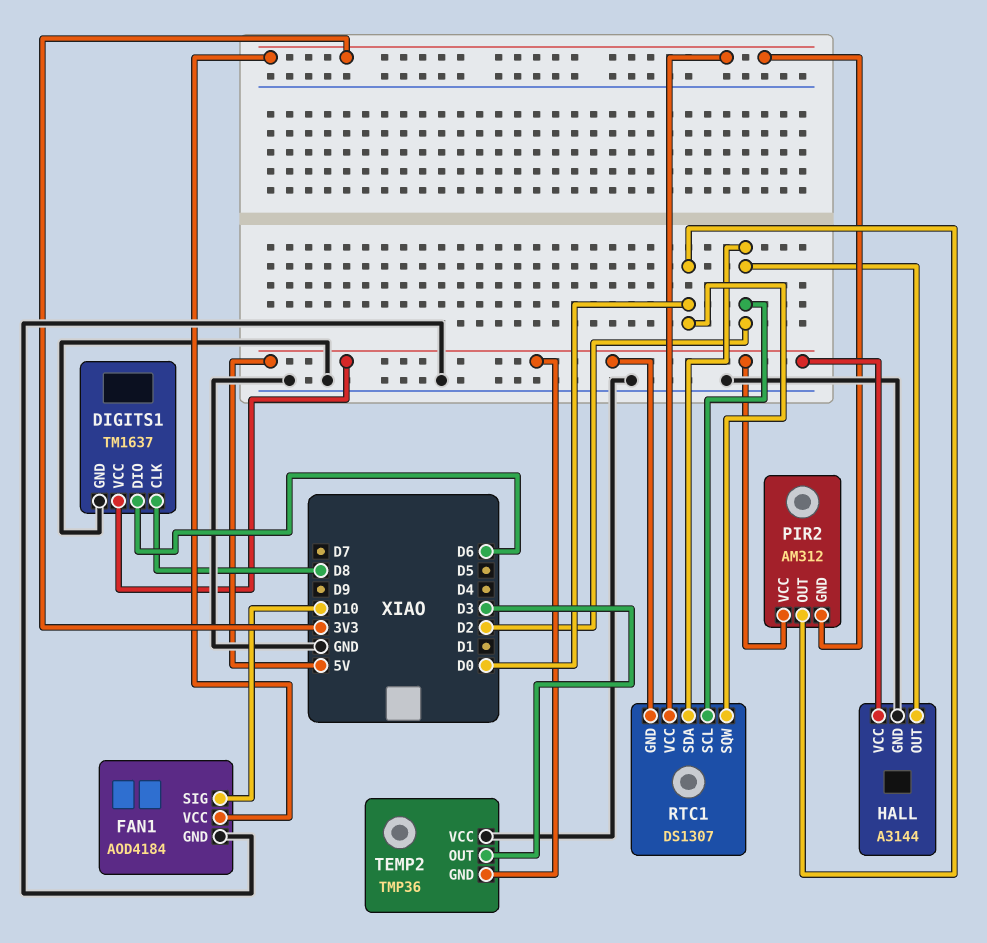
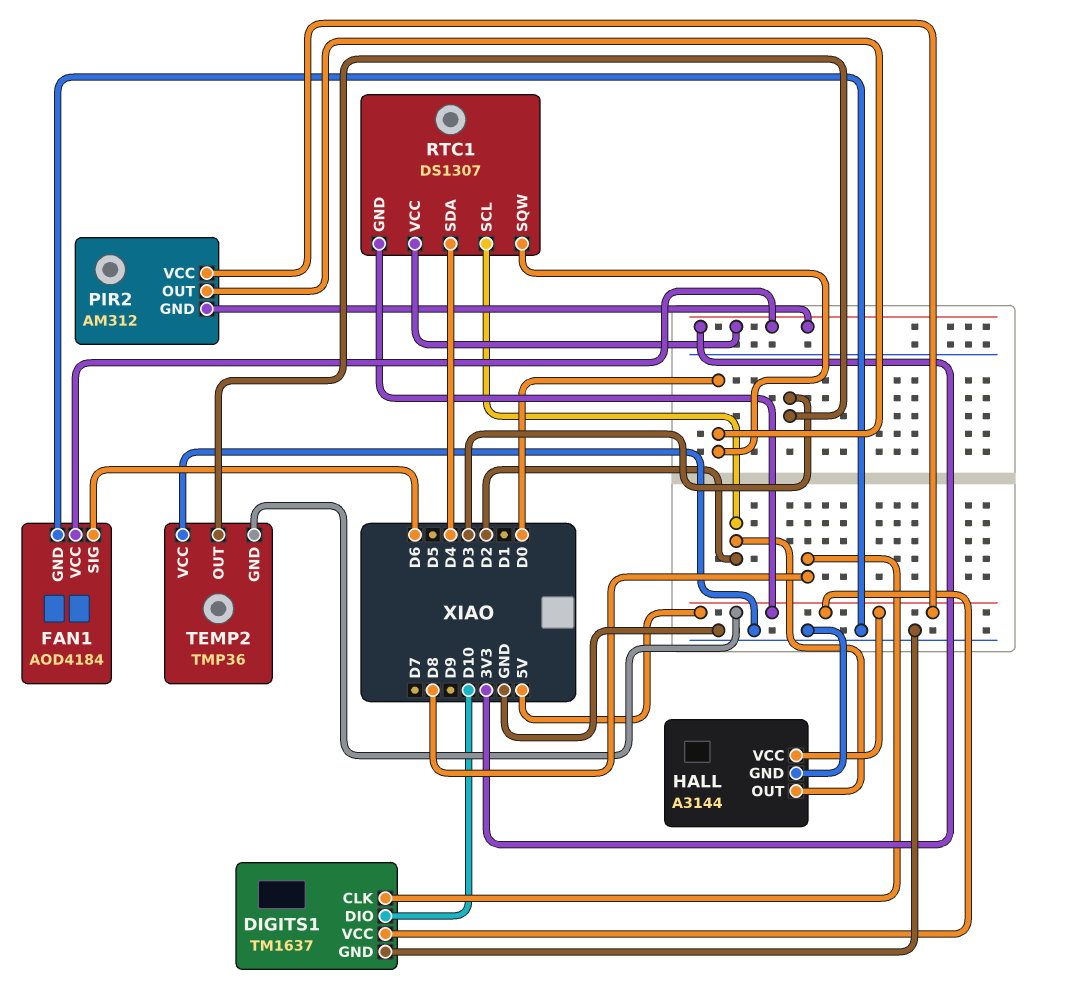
DIGITS1 pin DIO: D6 -> D10
FAN1 pin SIG: D10 -> D6
RTC1 pin SDA: D2 -> D4

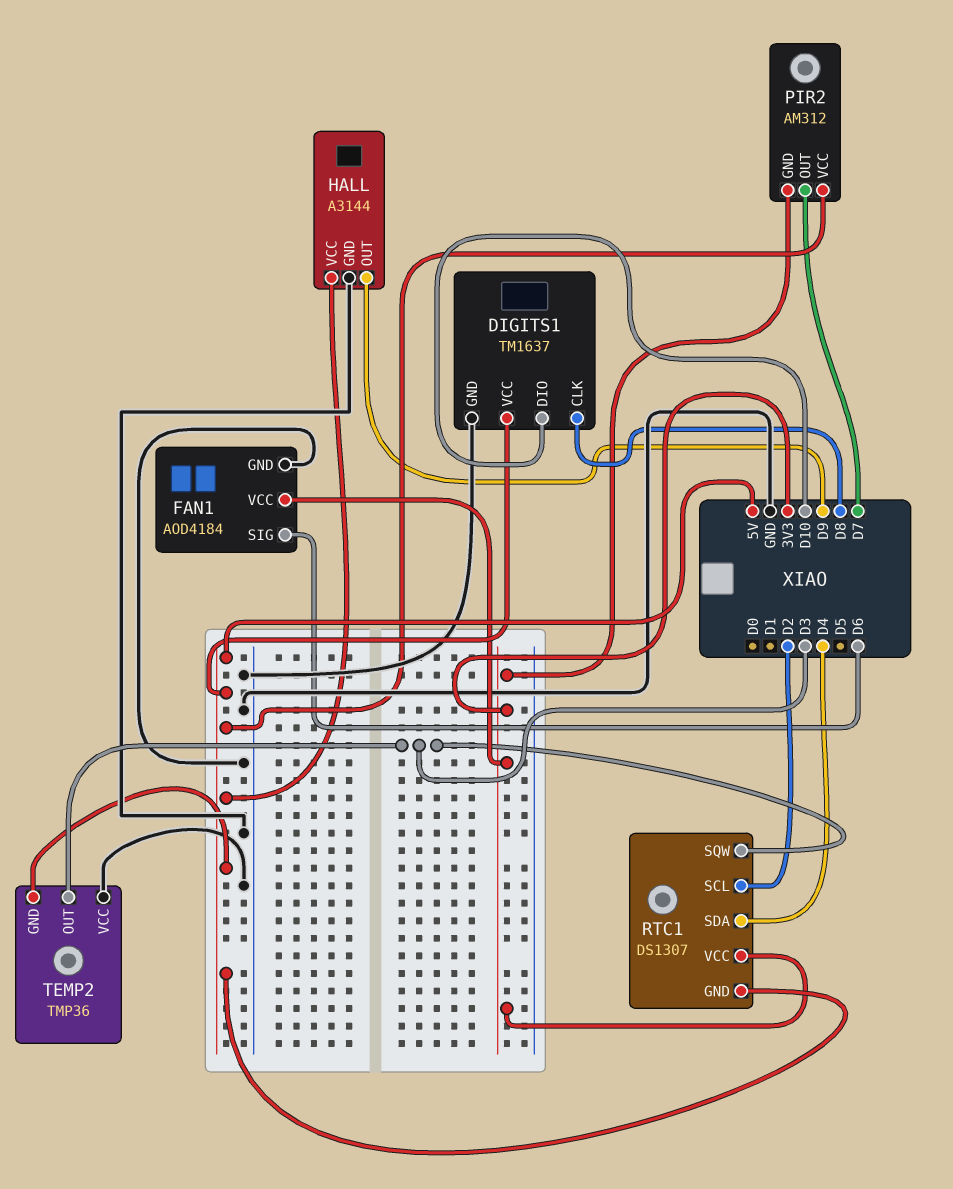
HALL pin OUT: D2 -> D9
PIR2 pin OUT: D0 -> D7
RTC1 pin SQW: D0 -> D3

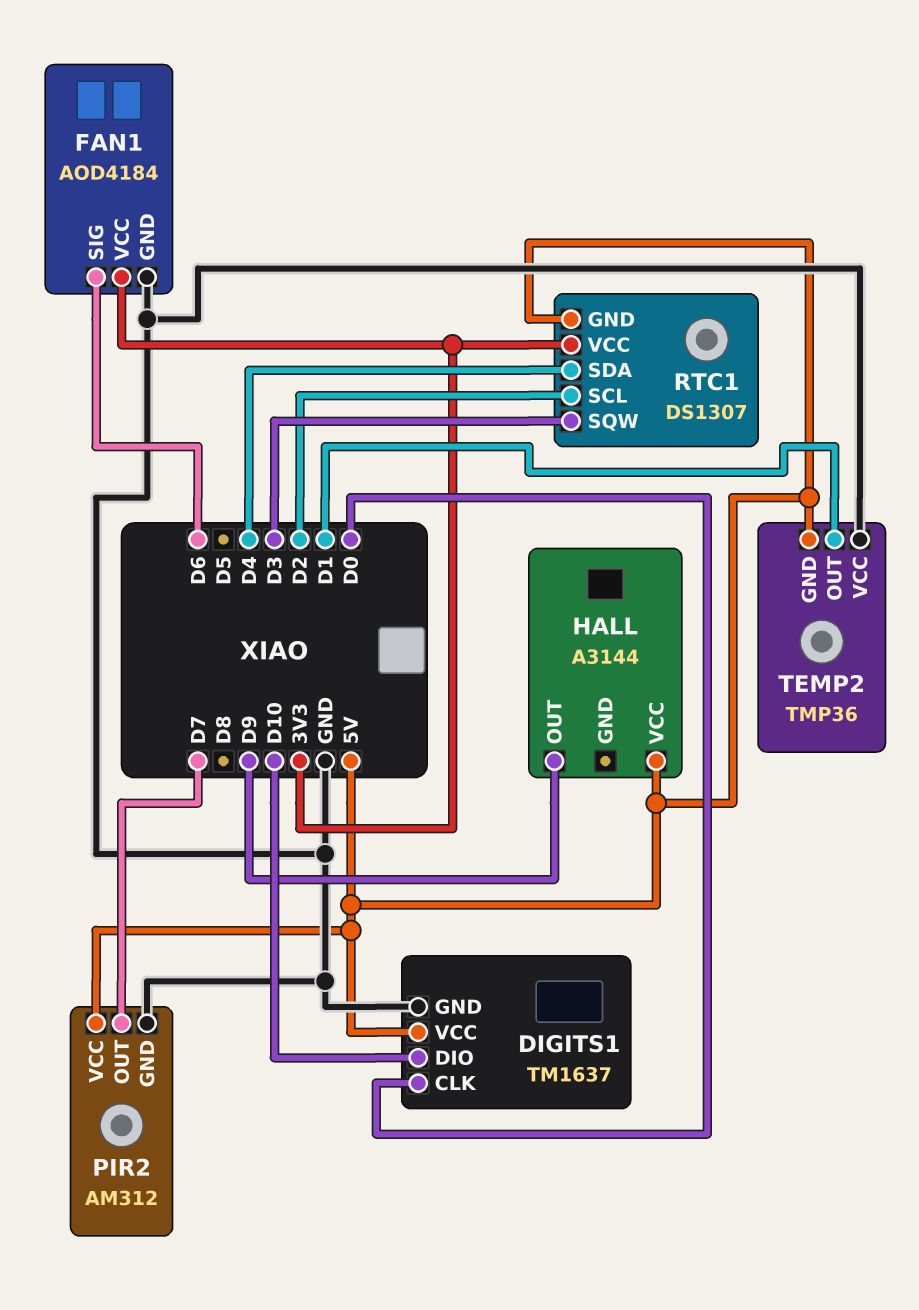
DIGITS1 pin CLK: D8 -> D0
HALL pin GND: GND -> none
PIR2 pin GND: 3V3 -> GND
TEMP2 pin OUT: D3 -> D1

